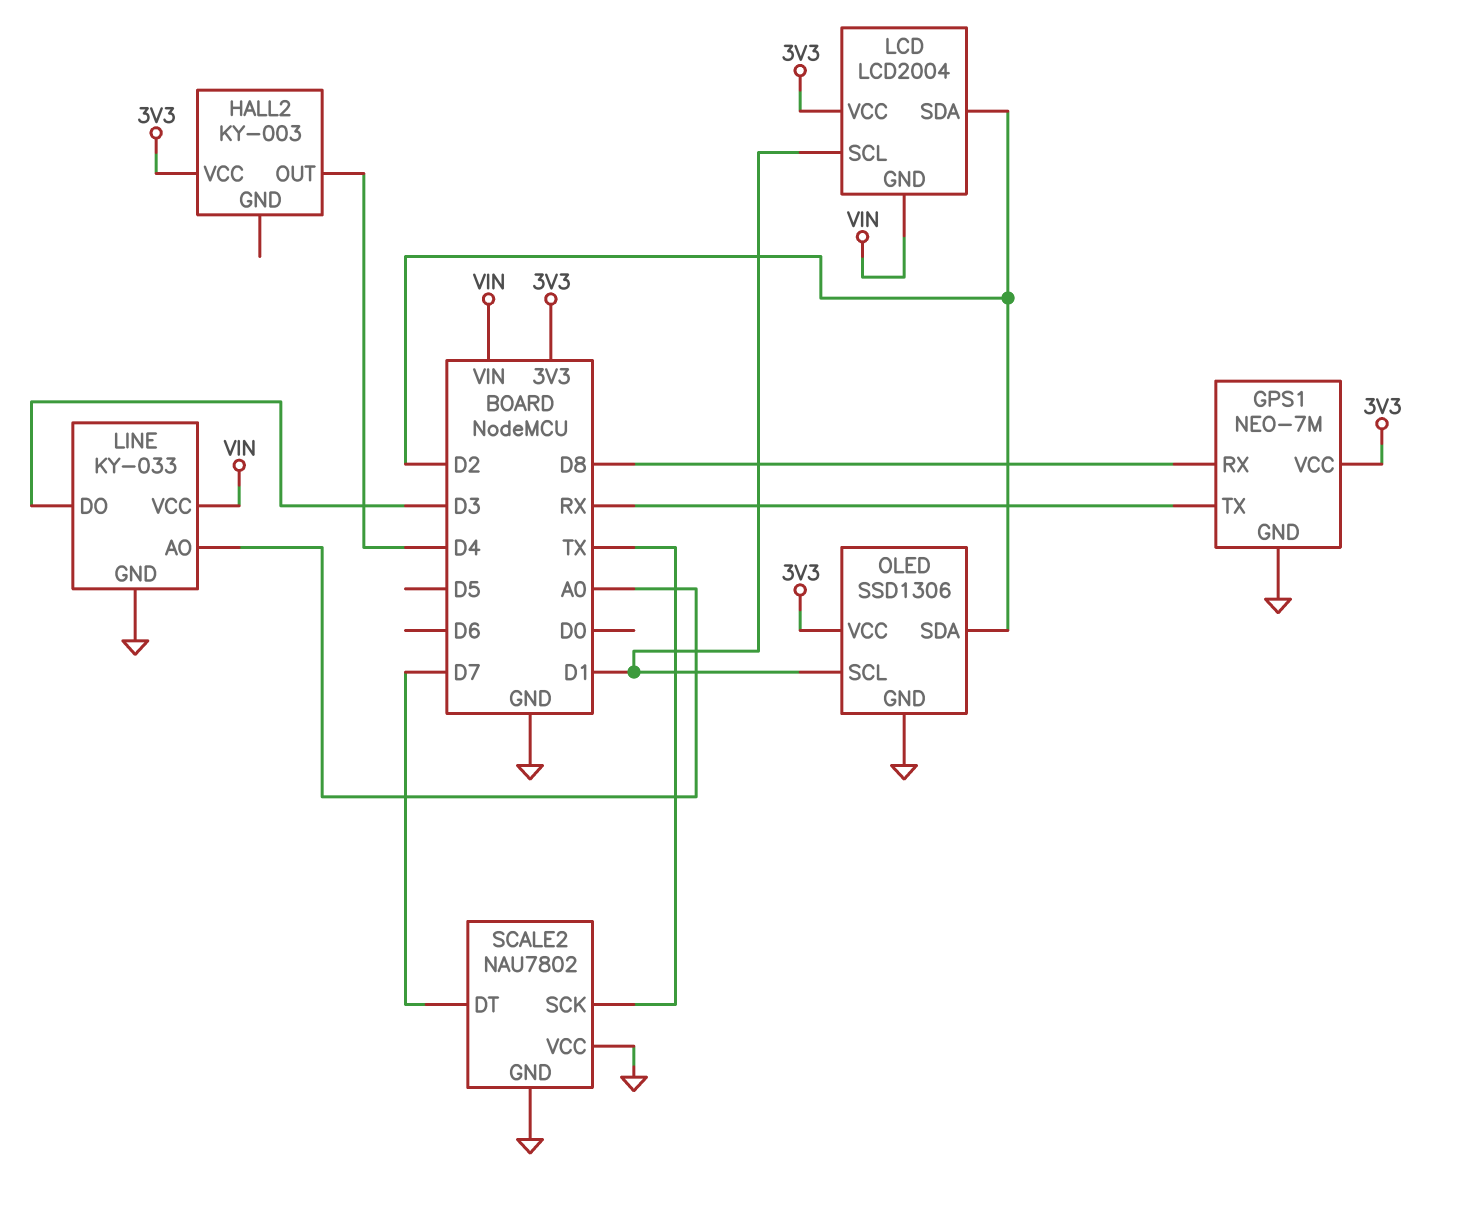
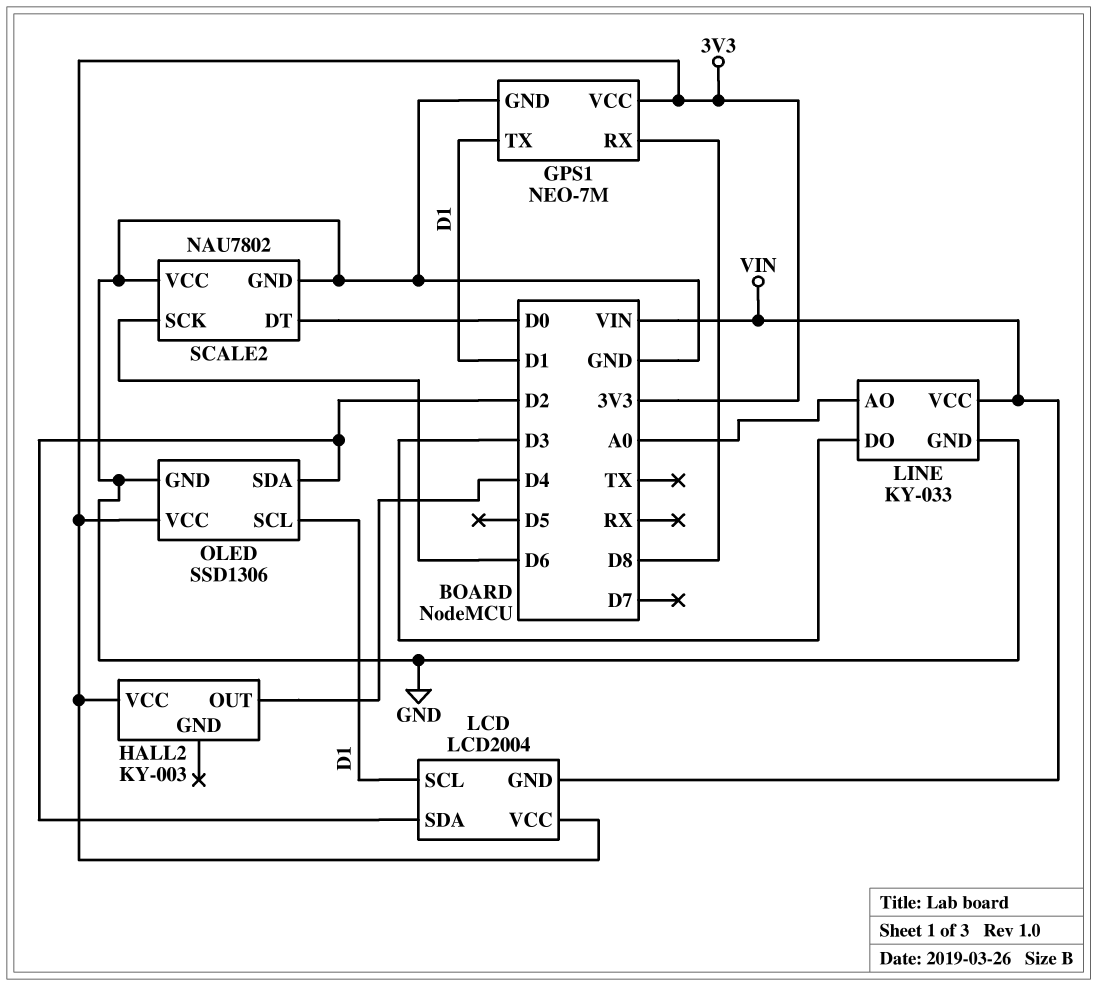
GPS1 pin TX: RX -> D1
SCALE2 pin DT: D7 -> D0
SCALE2 pin SCK: TX -> D6

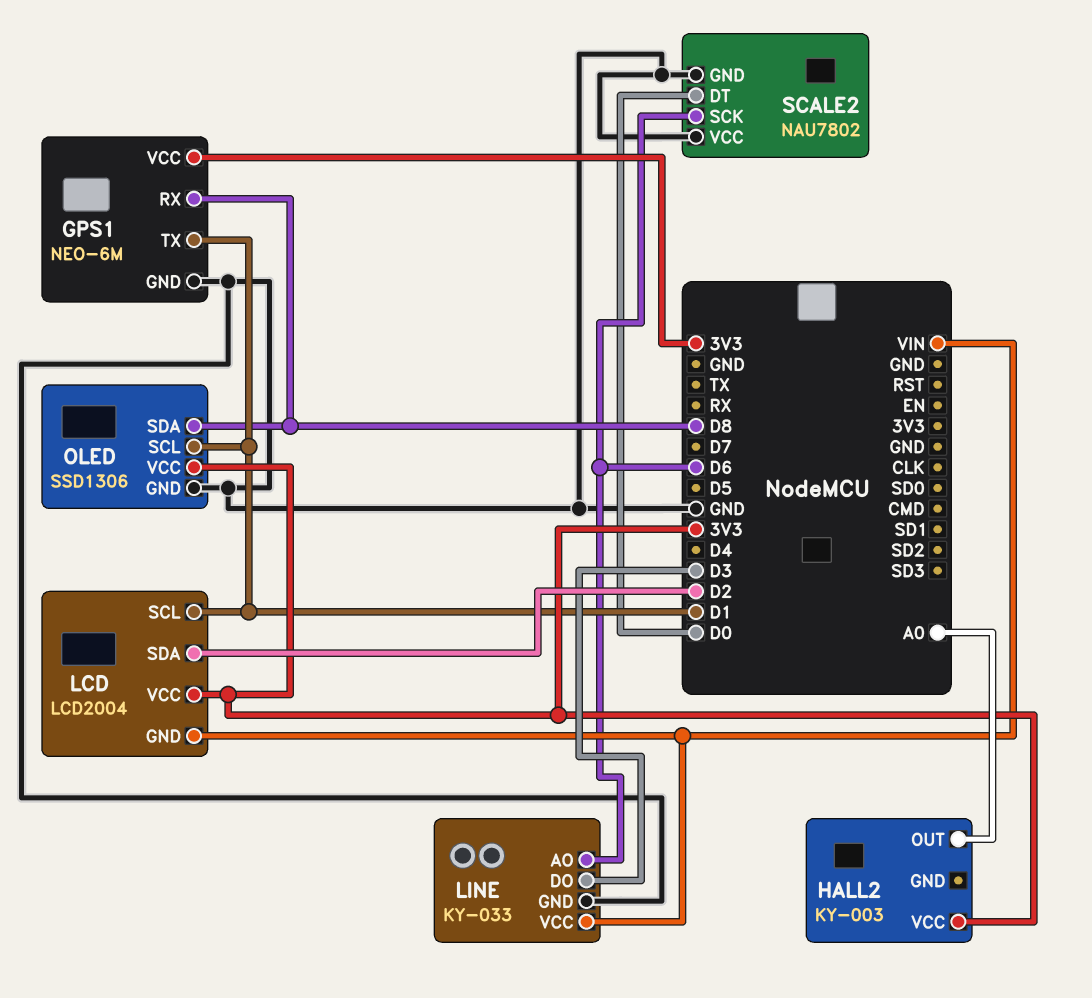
GPS1: NEO-7M -> NEO-6M
HALL2 pin OUT: D4 -> A0
LINE pin AO: A0 -> D6
OLED pin SDA: D2 -> D8

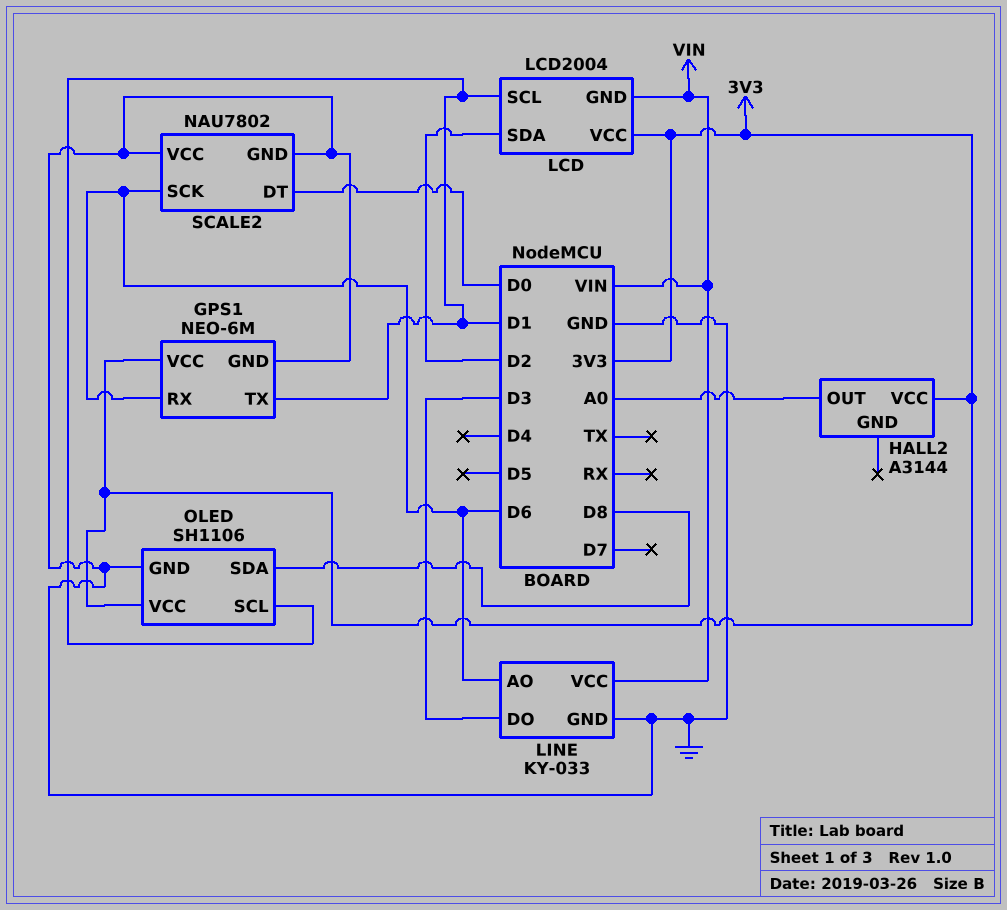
GPS1 pin RX: D8 -> D6
HALL2: KY-003 -> A3144
OLED: SSD1306 -> SH1106

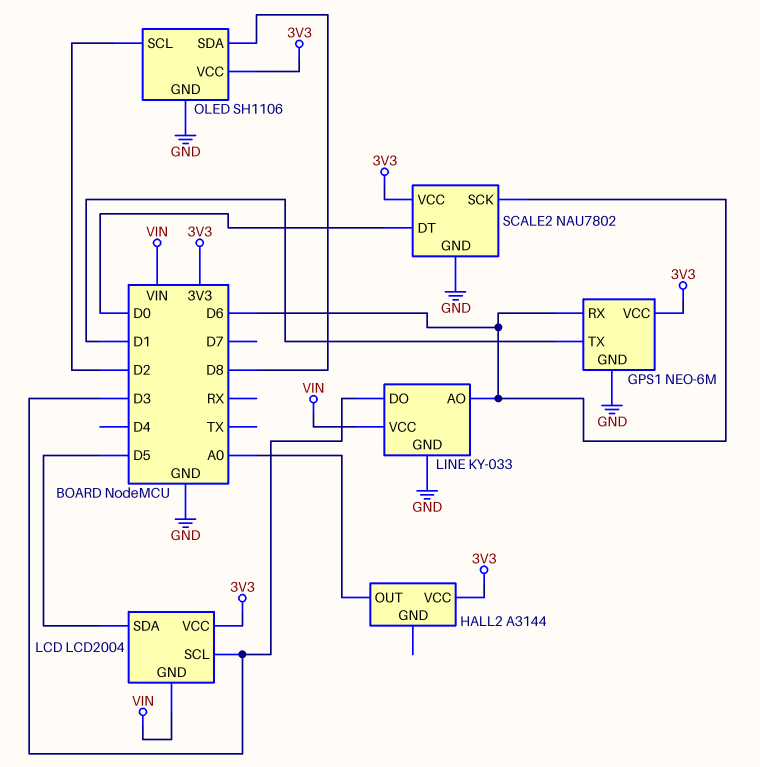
LCD pin SCL: D1 -> D3
LCD pin SDA: D2 -> D5
OLED pin SCL: D1 -> D2
SCALE2 pin VCC: GND -> 3V3

